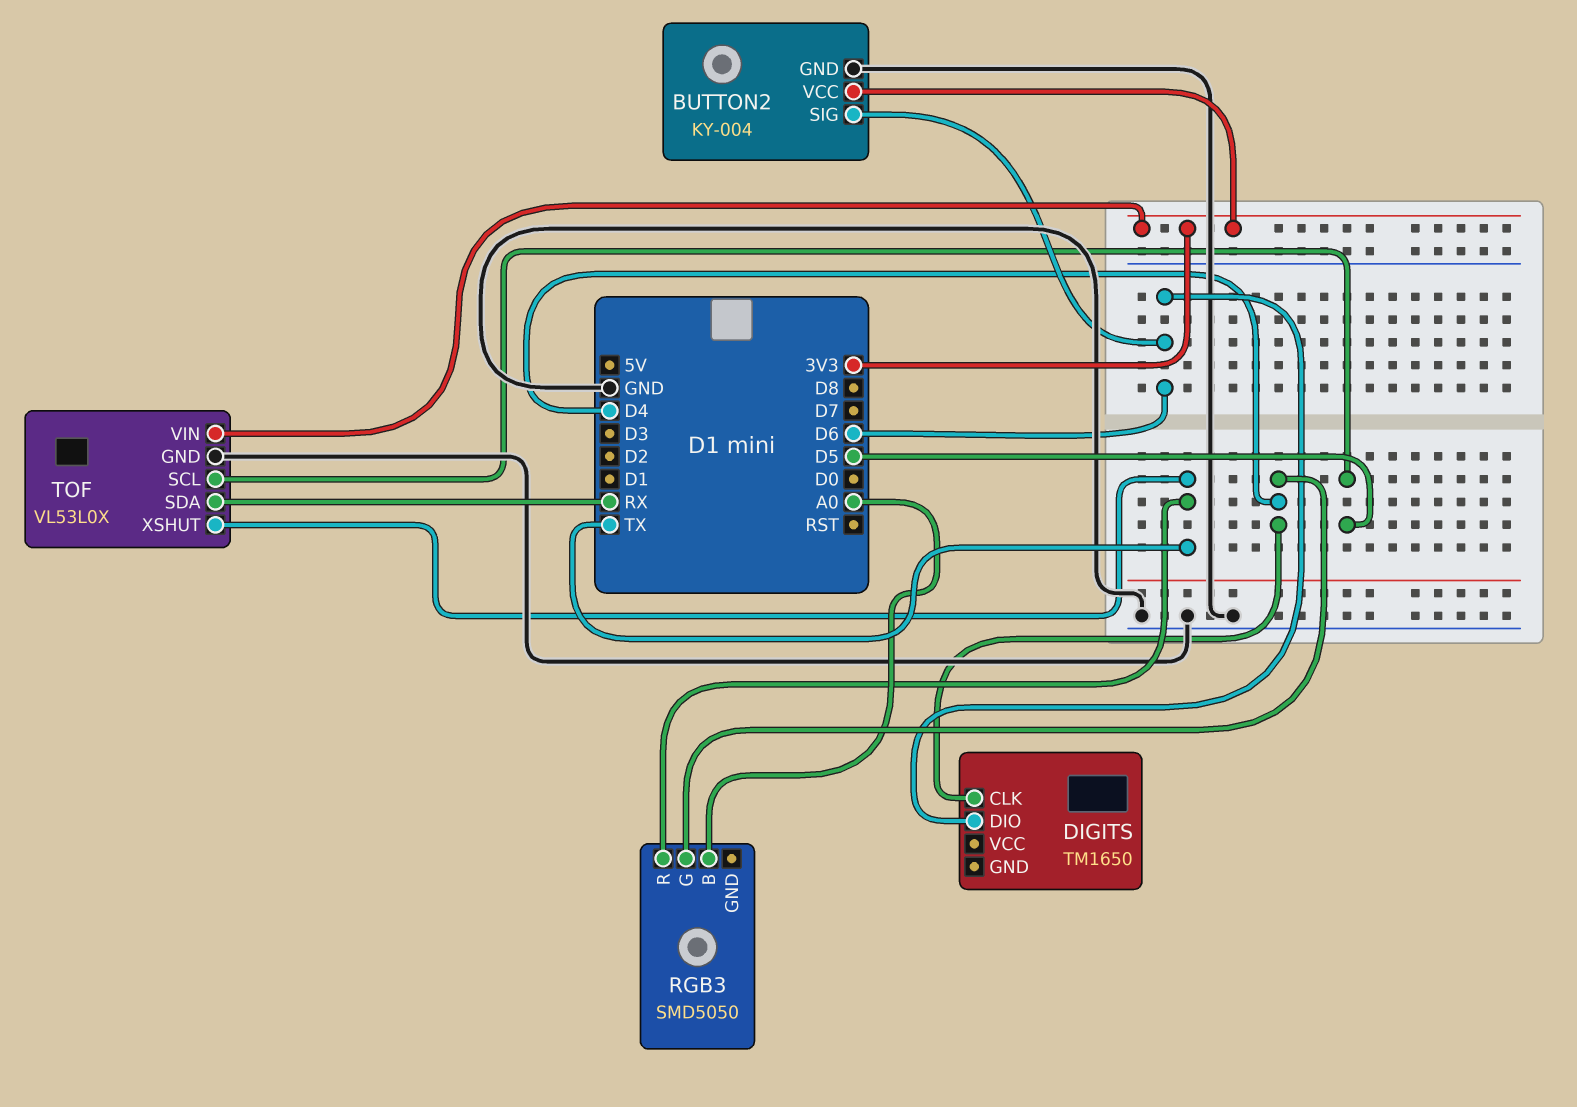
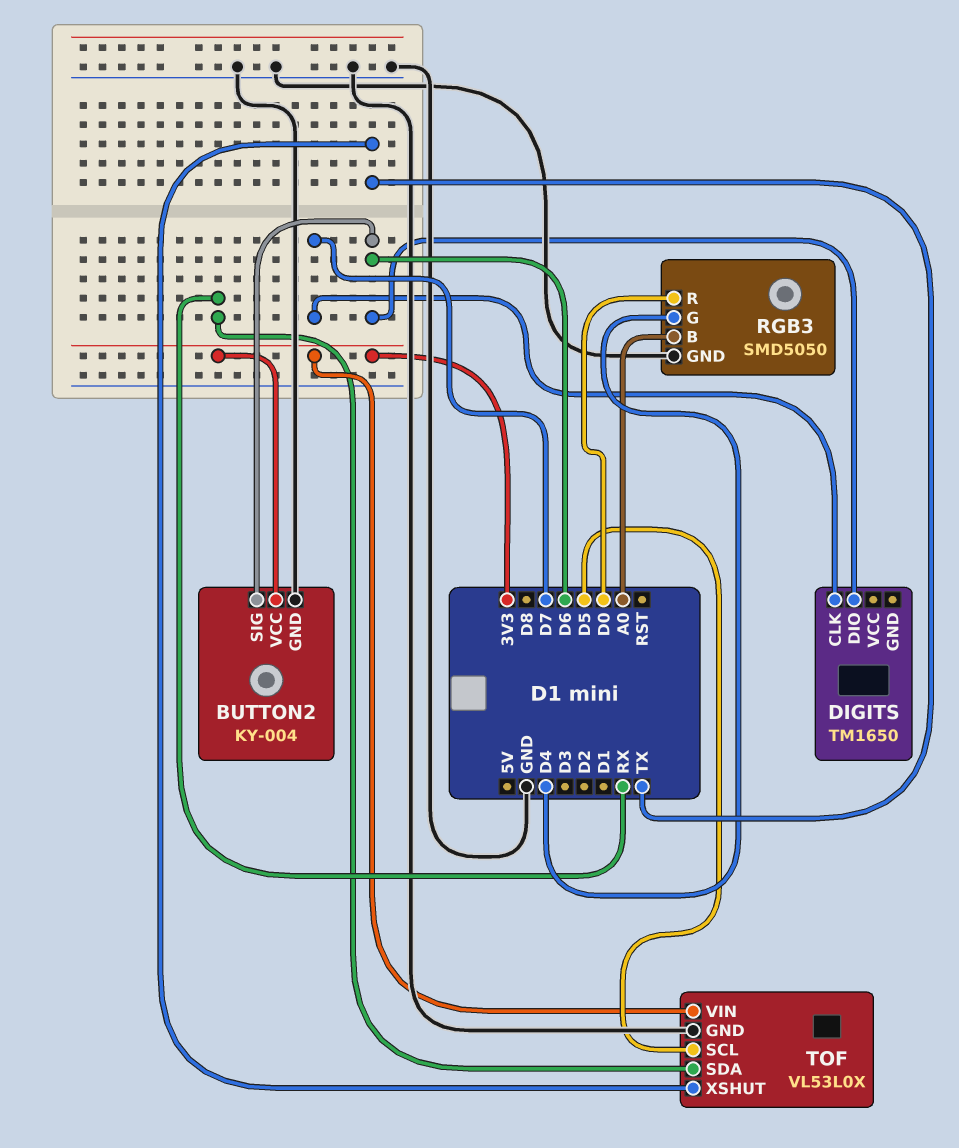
DIGITS pin CLK: D4 -> D7
RGB3 pin GND: none -> GND
RGB3 pin R: TX -> D0

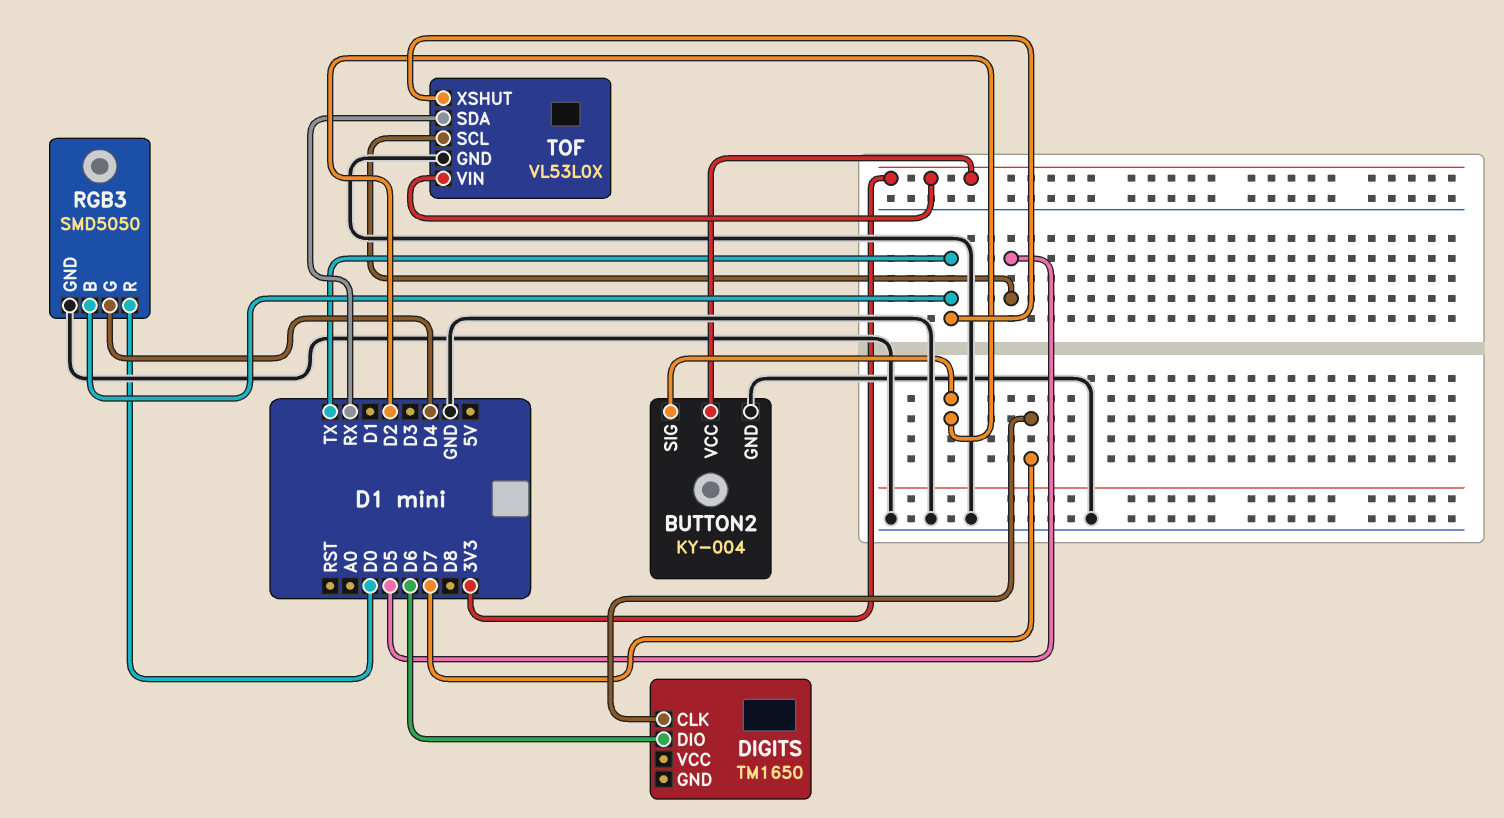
BUTTON2 pin SIG: D6 -> D2
RGB3 pin B: A0 -> TX

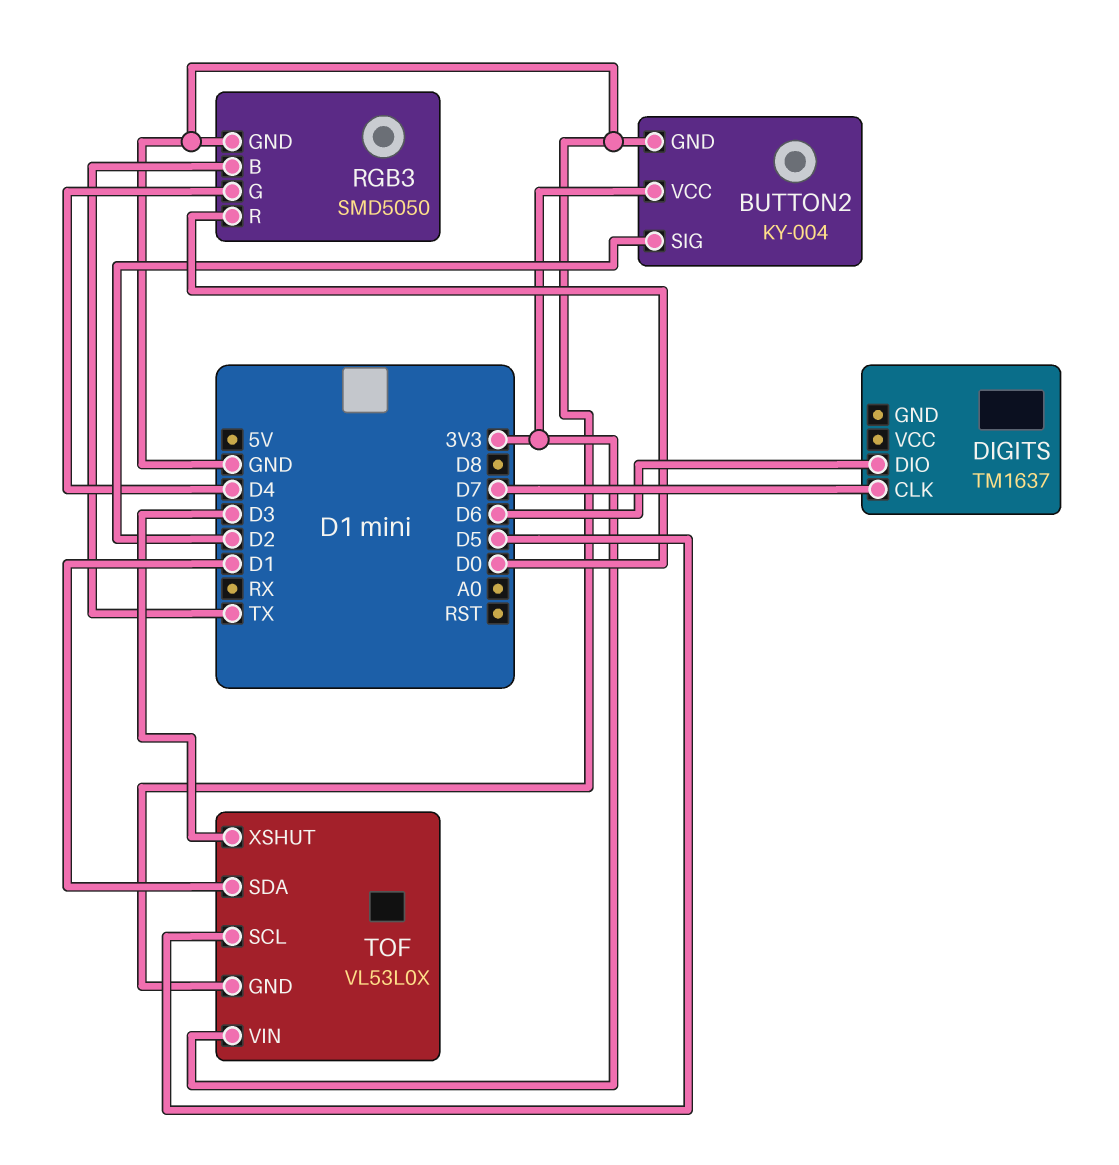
DIGITS: TM1650 -> TM1637
TOF pin SDA: RX -> D1
TOF pin XSHUT: TX -> D3

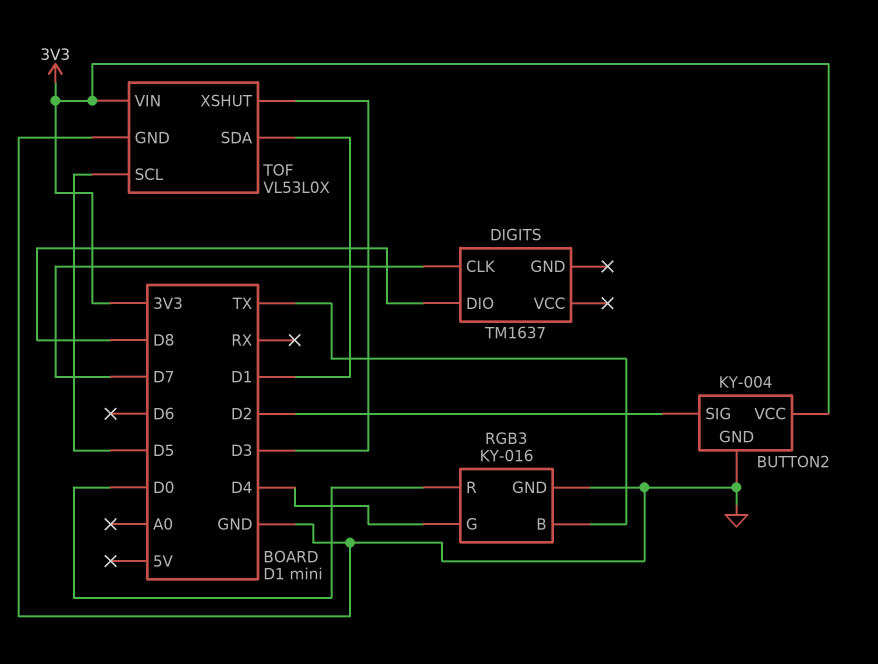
DIGITS pin DIO: D6 -> D8
RGB3: SMD5050 -> KY-016

